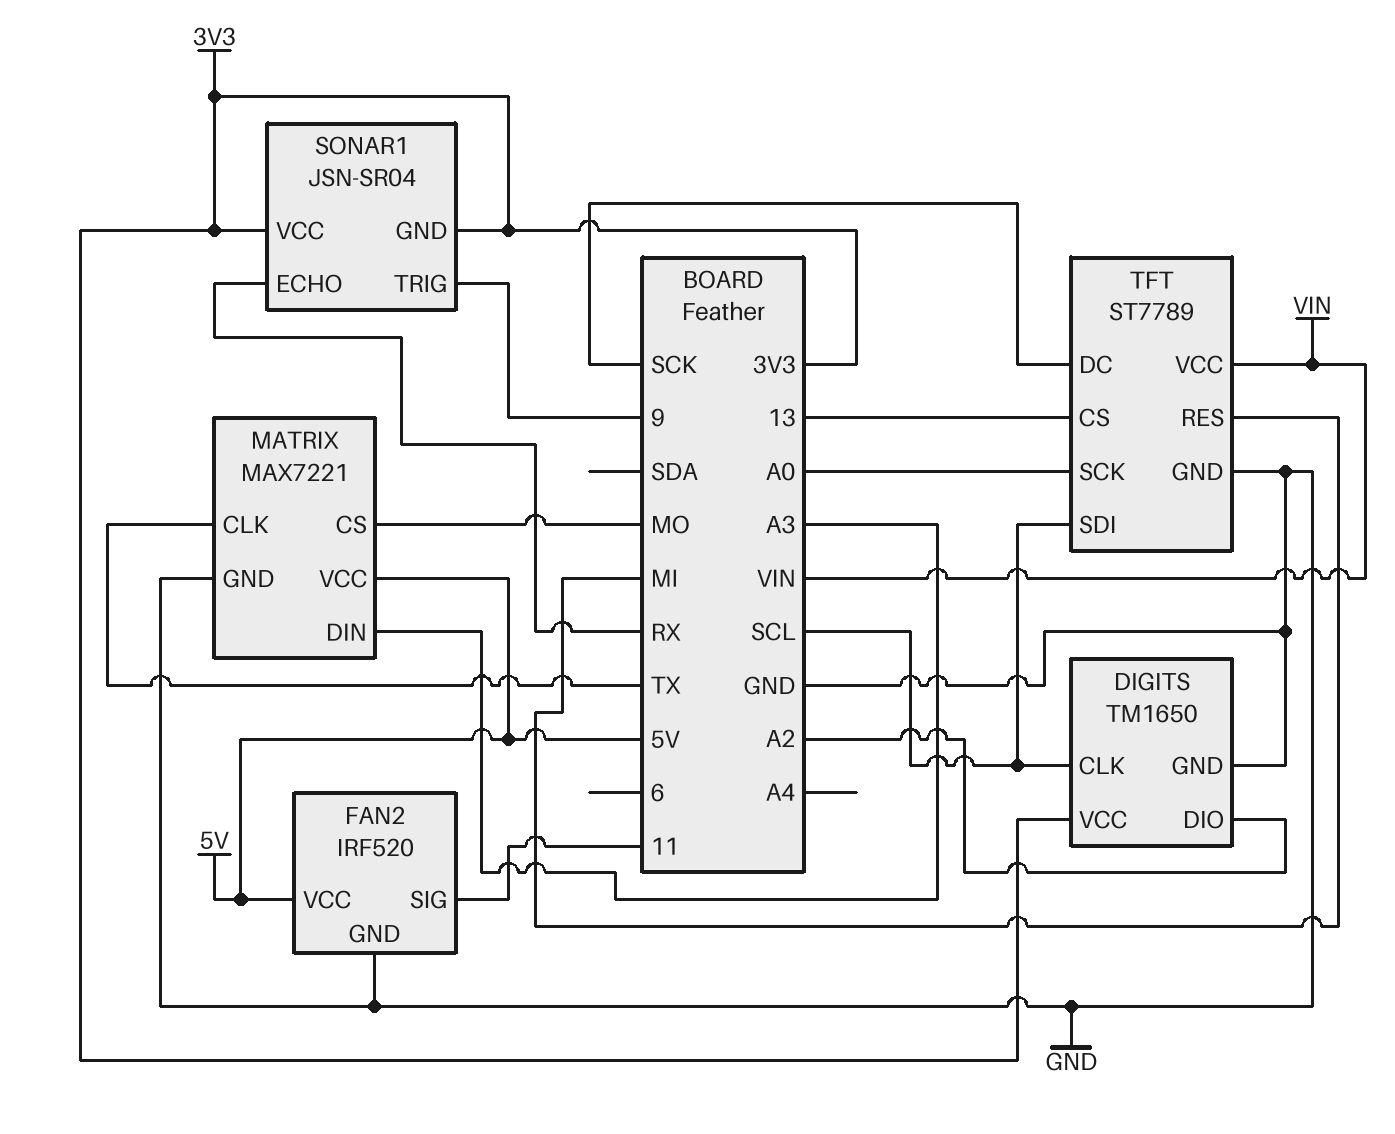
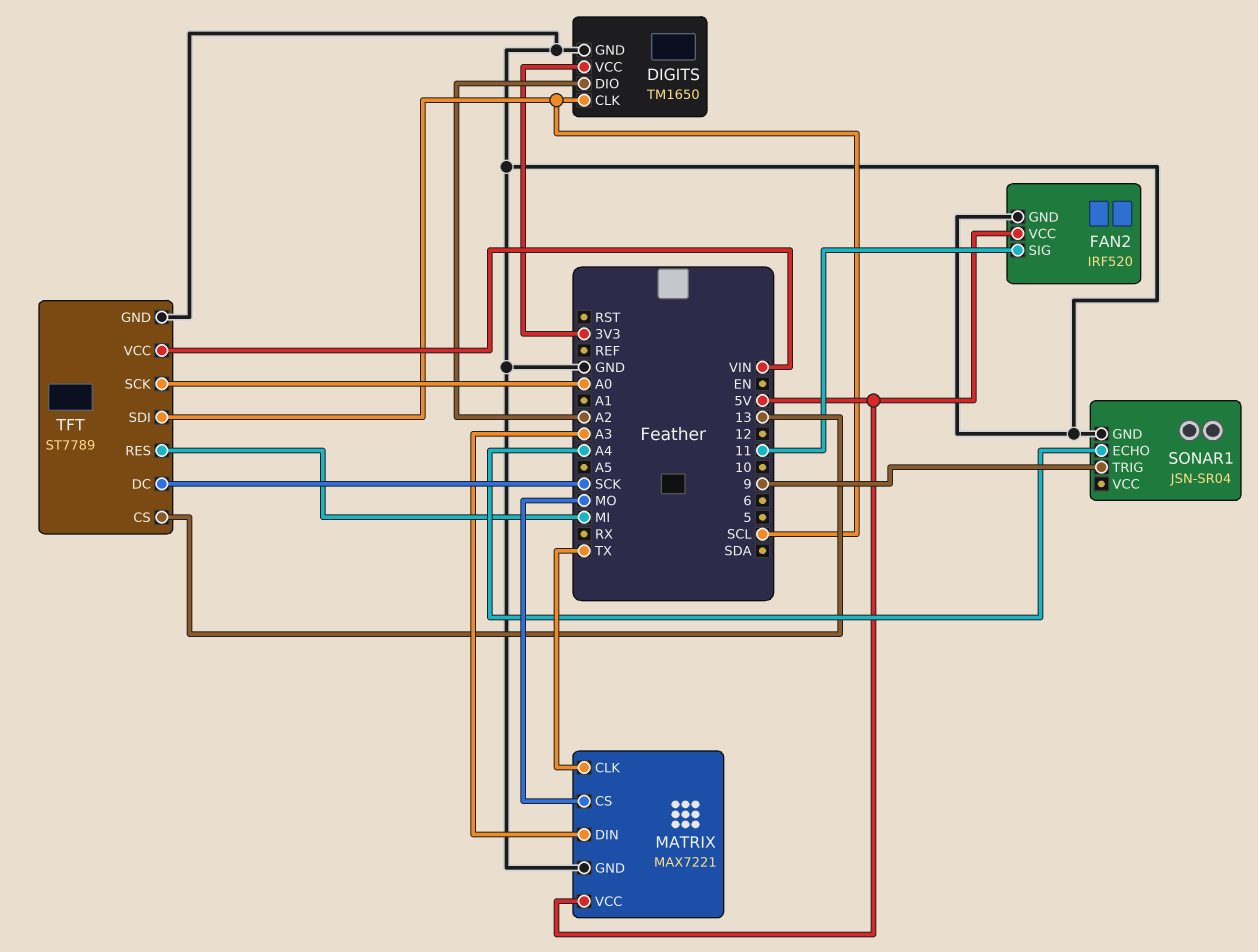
SONAR1 pin ECHO: RX -> A4
SONAR1 pin GND: 3V3 -> GND
SONAR1 pin VCC: 3V3 -> none

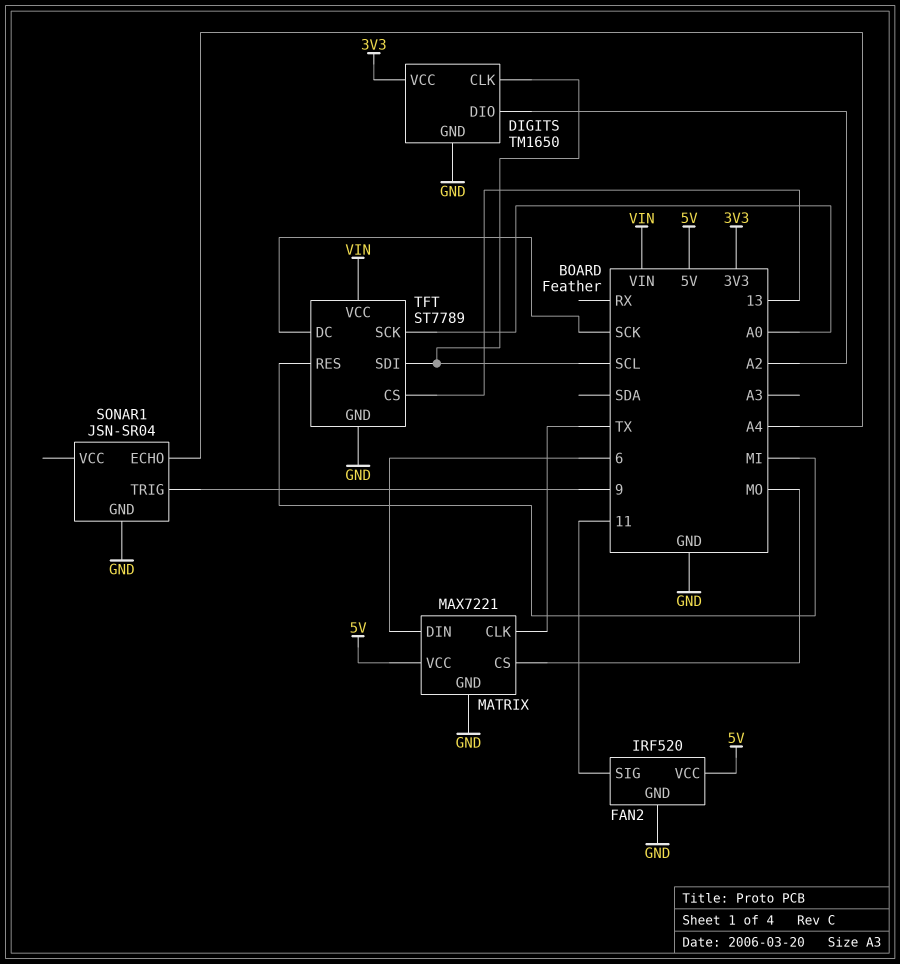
MATRIX pin DIN: A3 -> 6

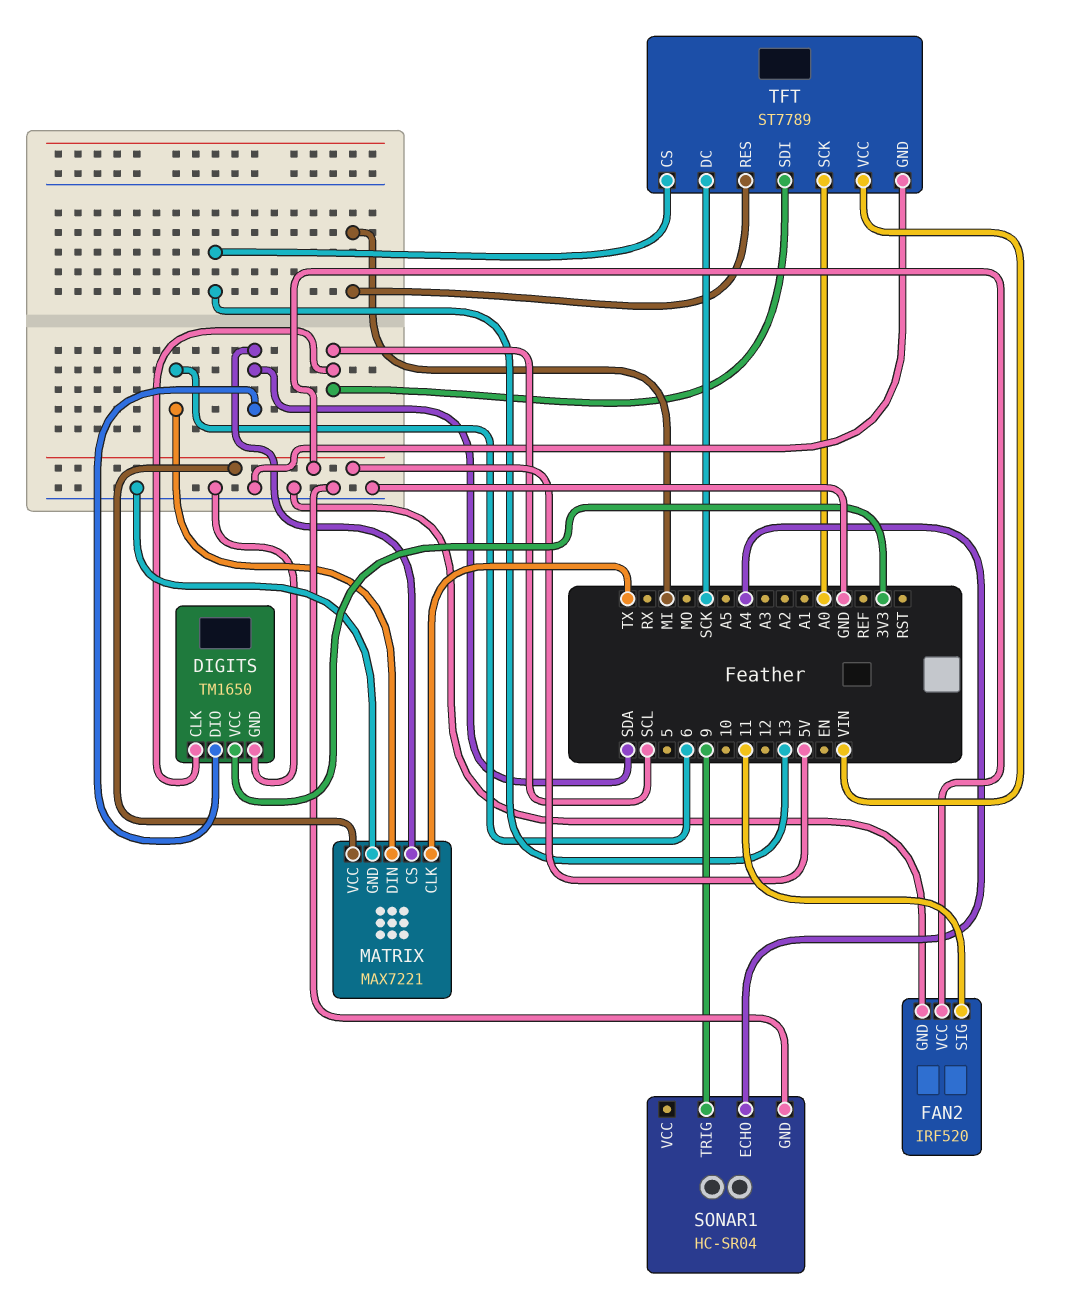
DIGITS pin DIO: A2 -> SDA
MATRIX pin CS: MO -> SDA
SONAR1: JSN-SR04 -> HC-SR04

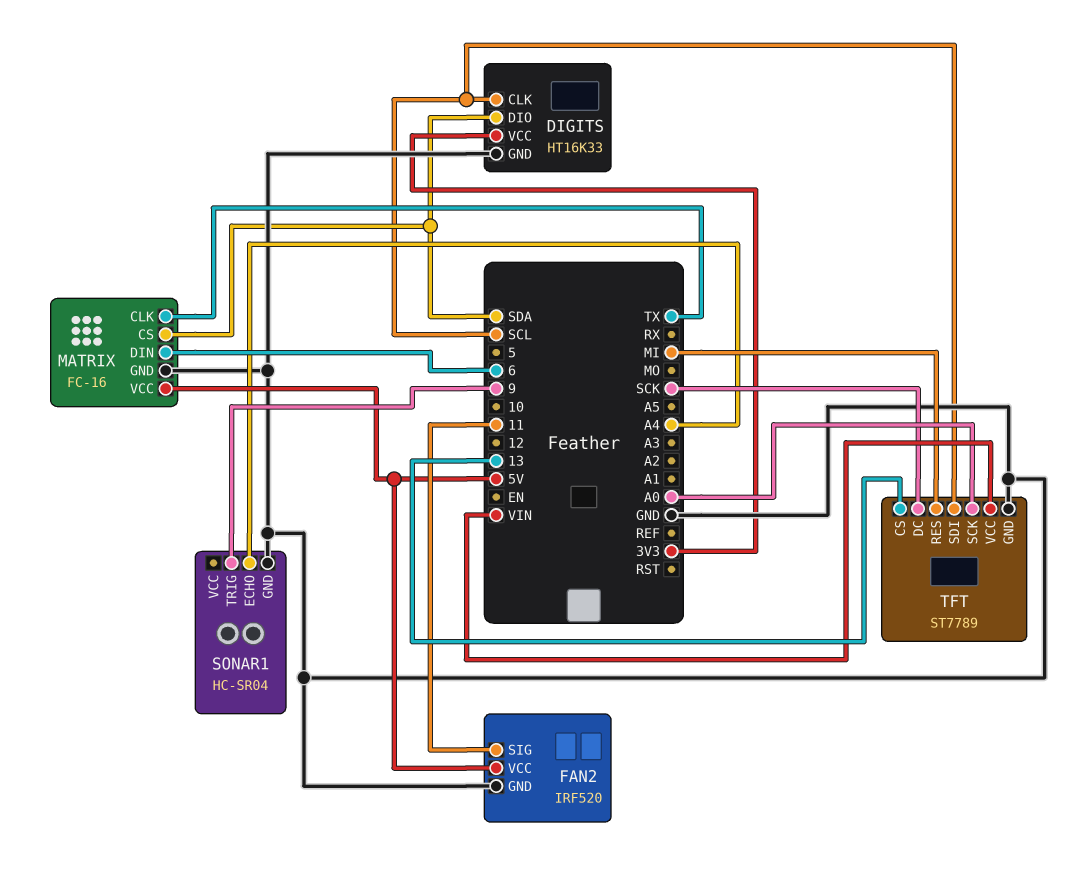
DIGITS: TM1650 -> HT16K33
MATRIX: MAX7221 -> FC-16

